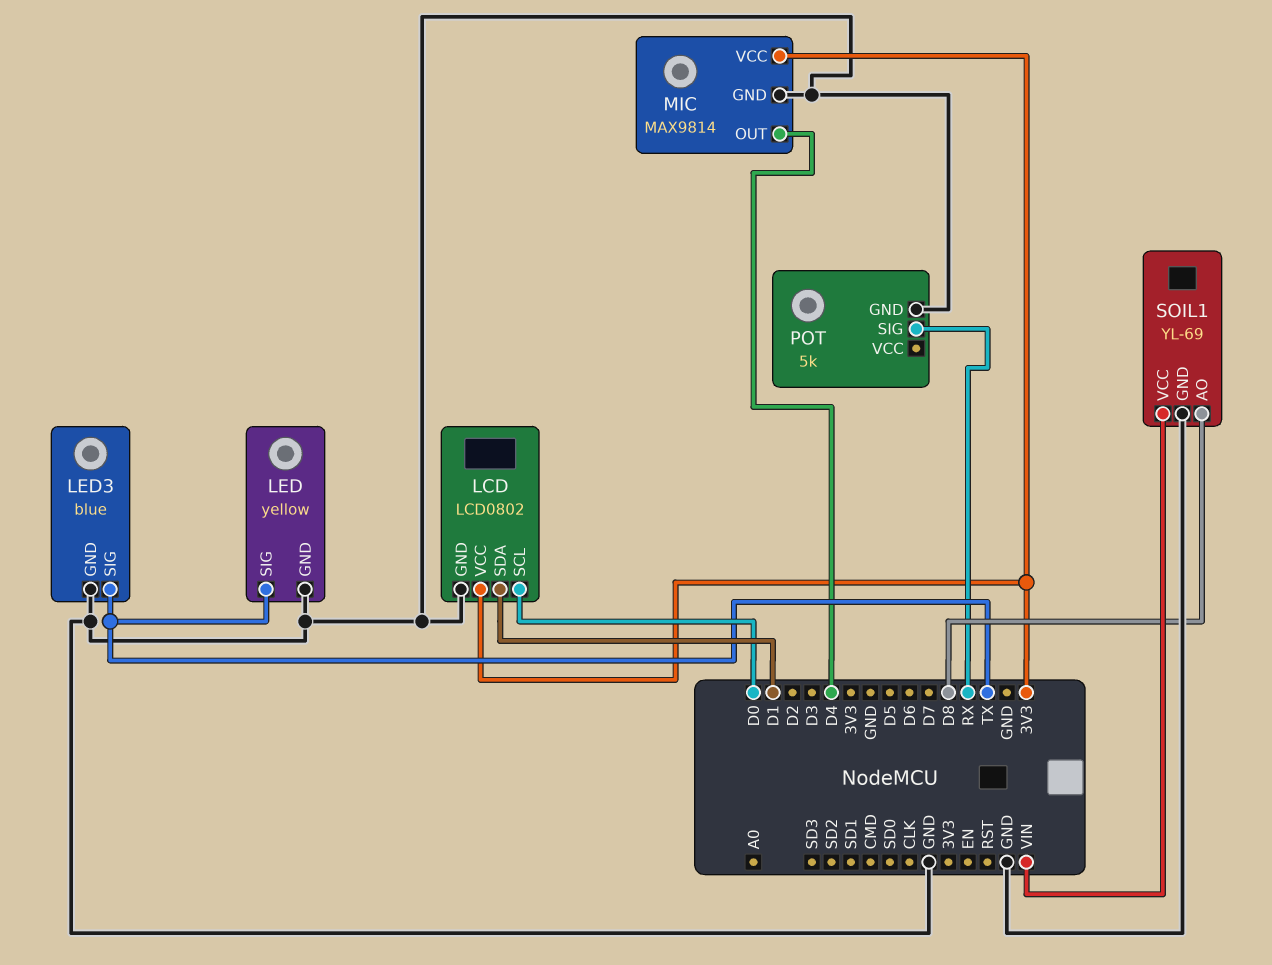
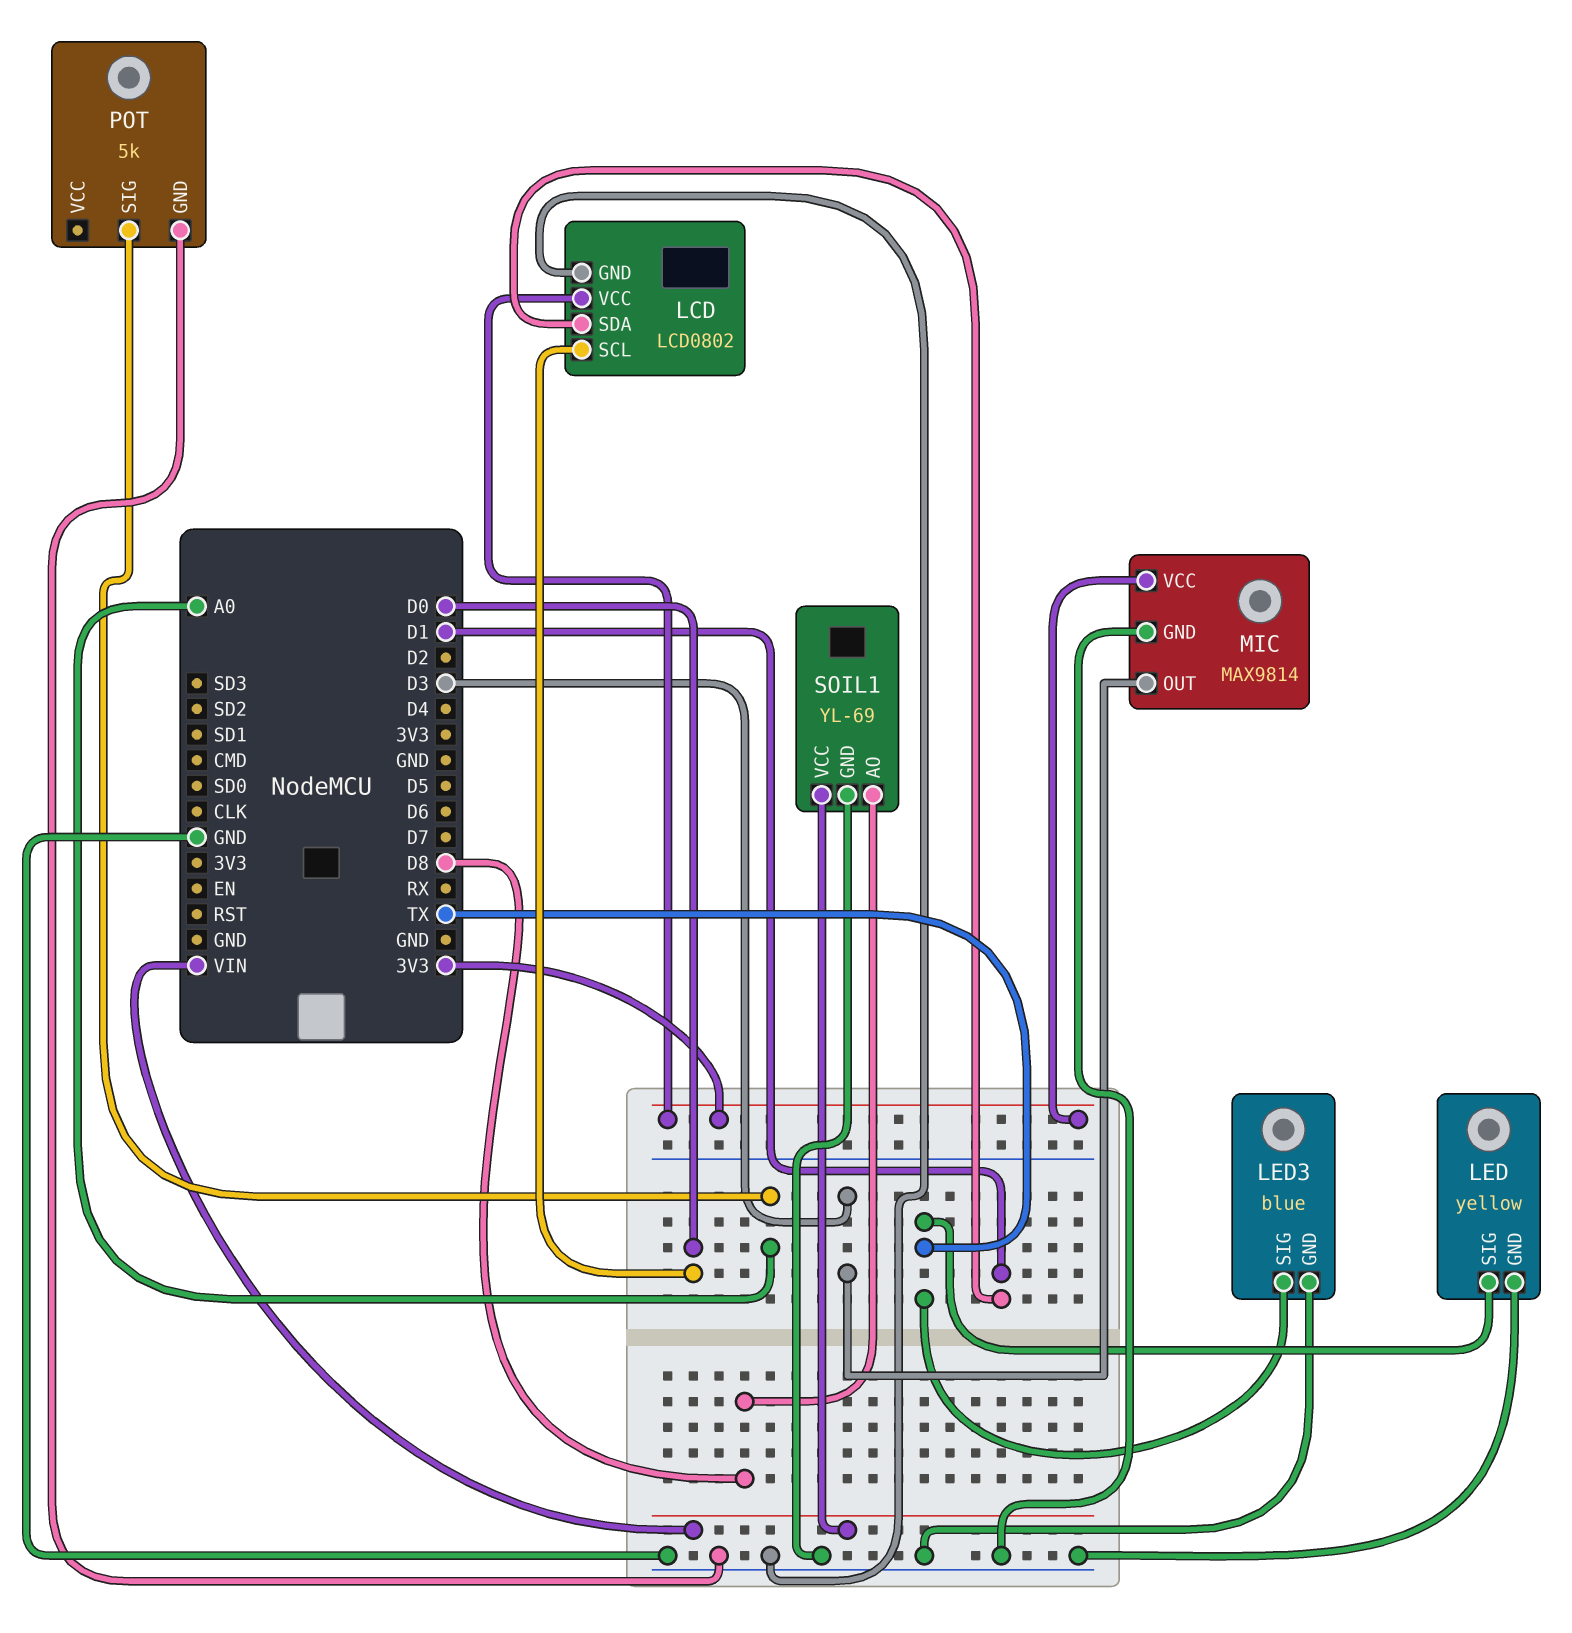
MIC pin OUT: D4 -> D3
POT pin SIG: RX -> A0

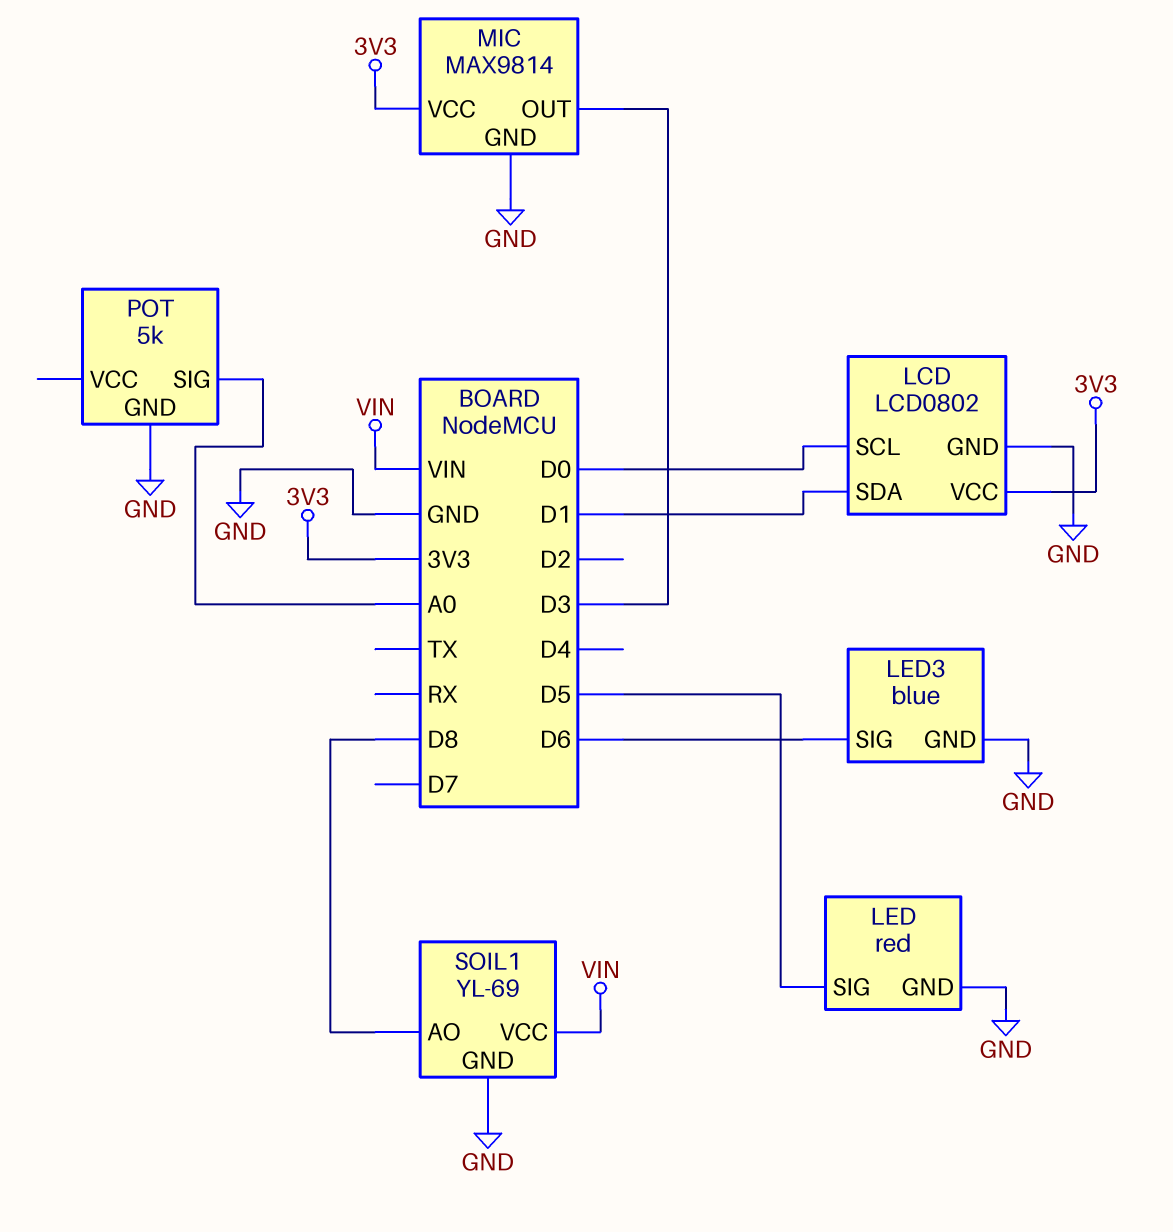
LED: yellow -> red
LED pin SIG: TX -> D5
LED3 pin SIG: TX -> D6

